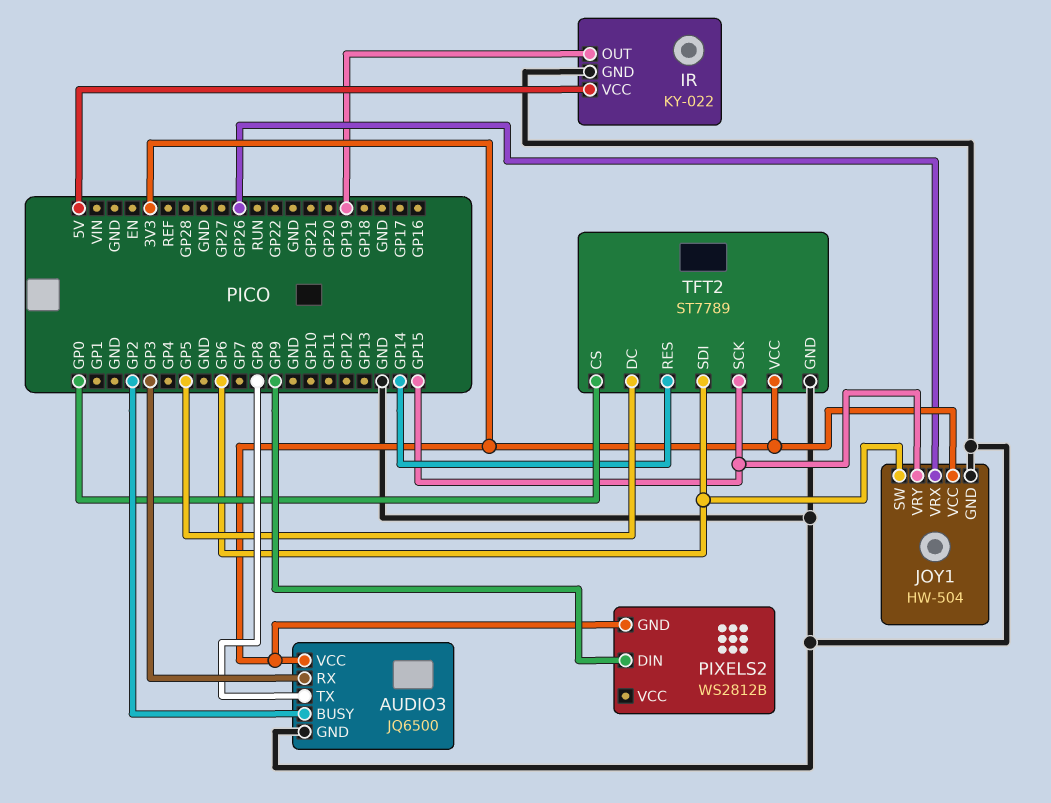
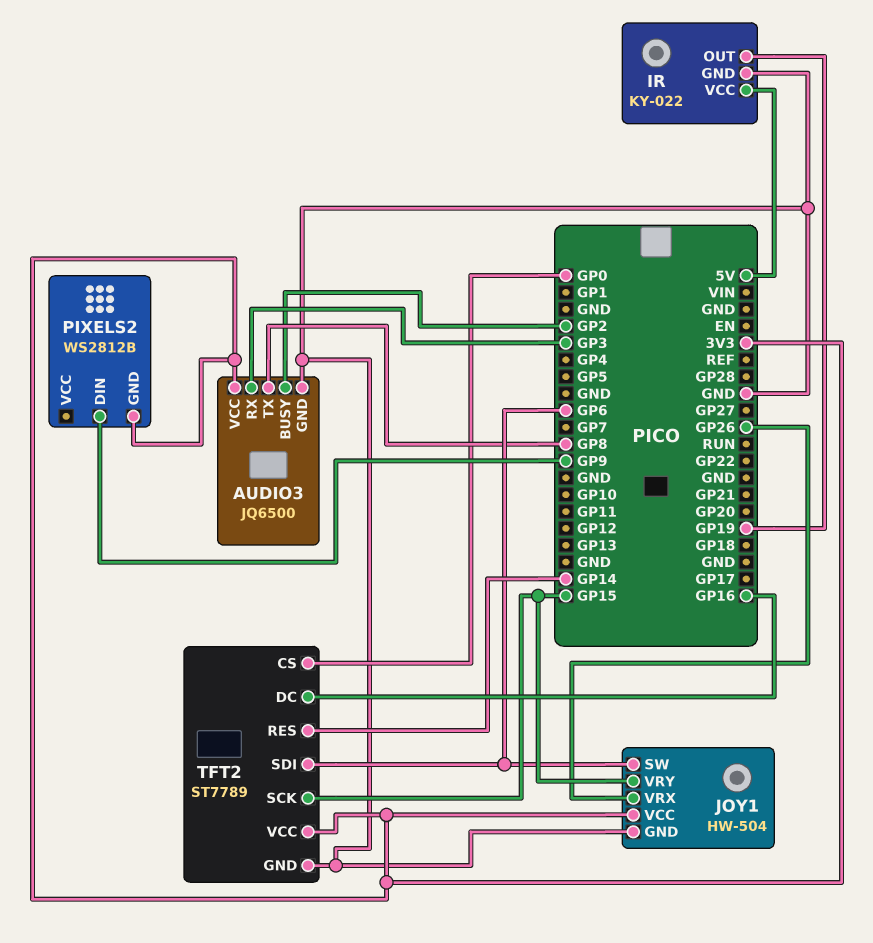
TFT2 pin DC: GP5 -> GP16

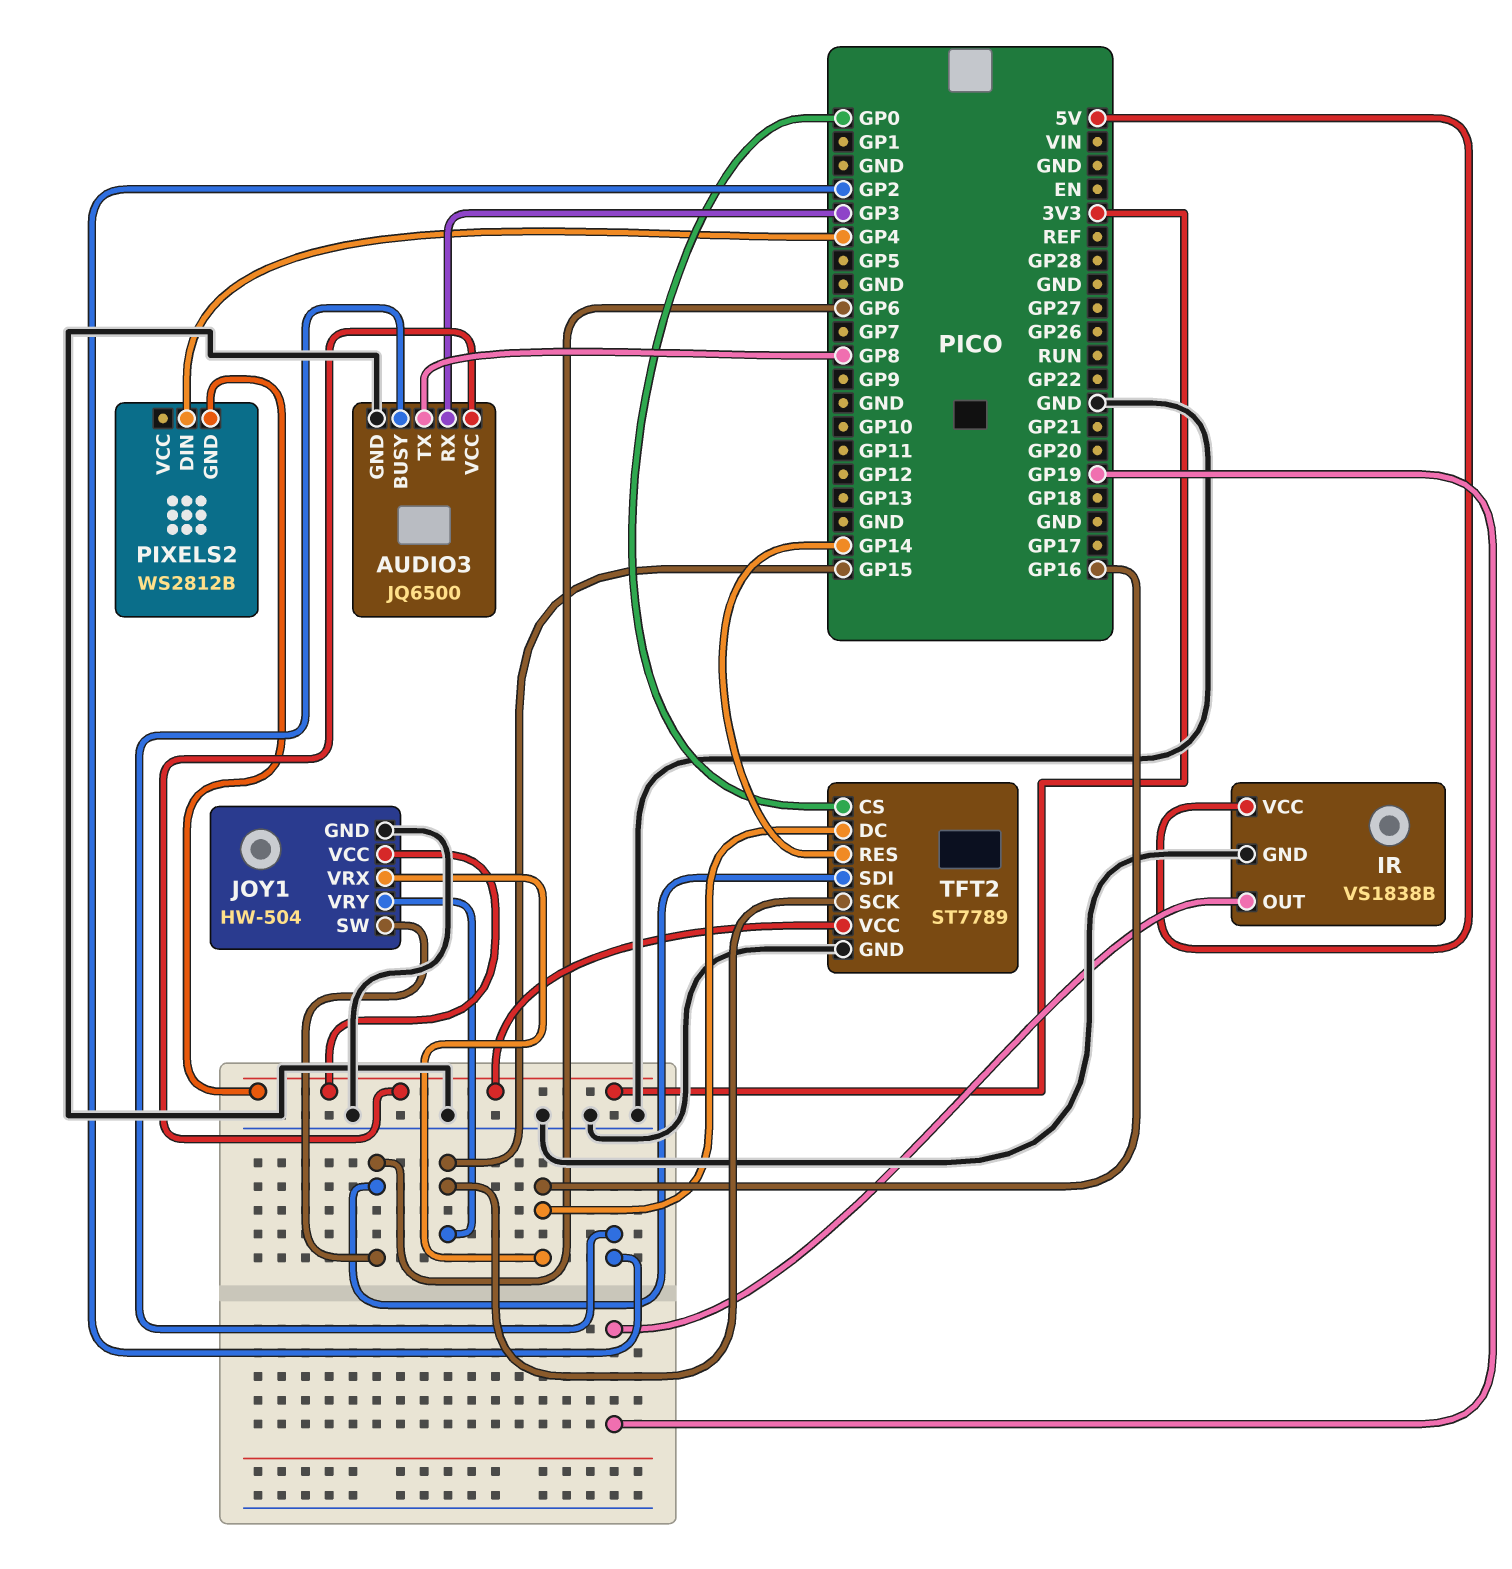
IR: KY-022 -> VS1838B
JOY1 pin VRX: GP26 -> GP16
PIXELS2 pin DIN: GP9 -> GP4

